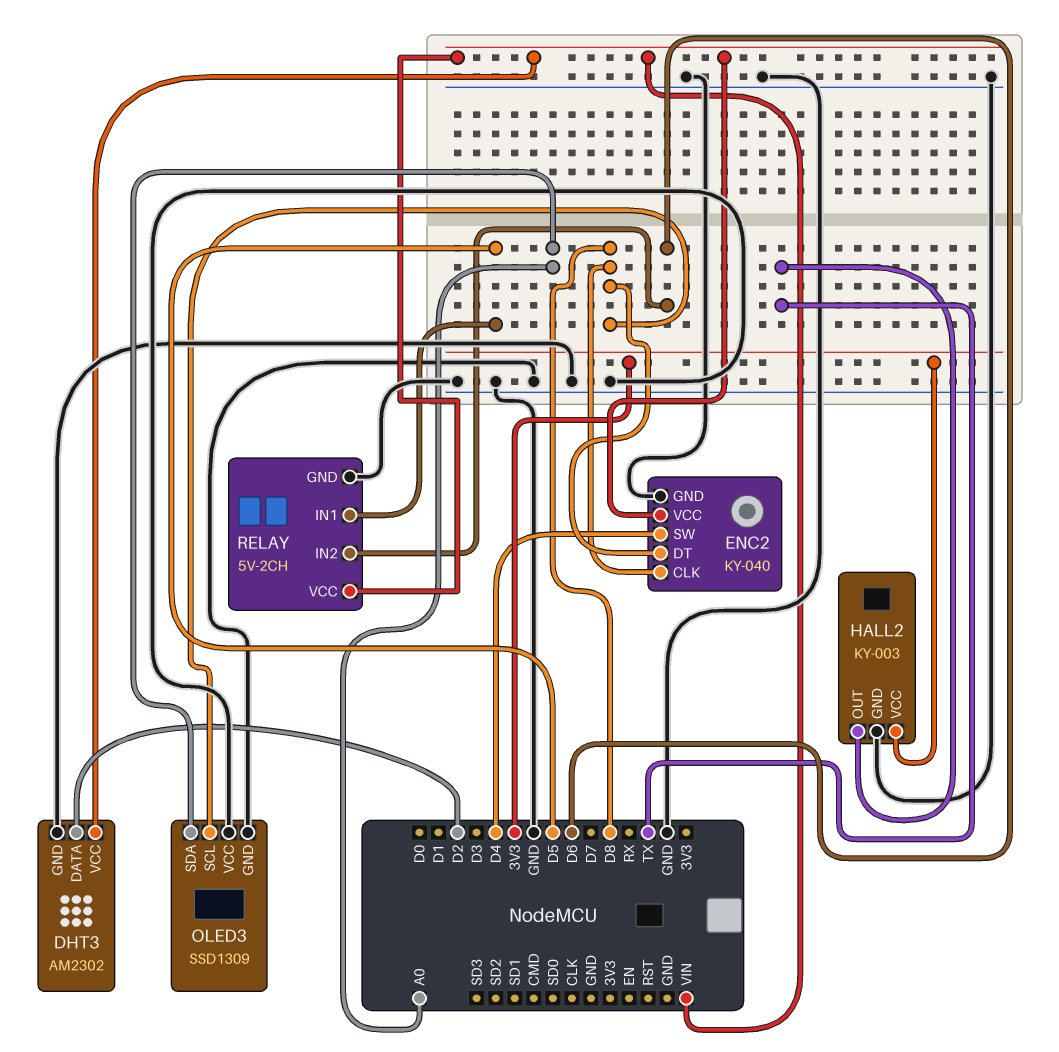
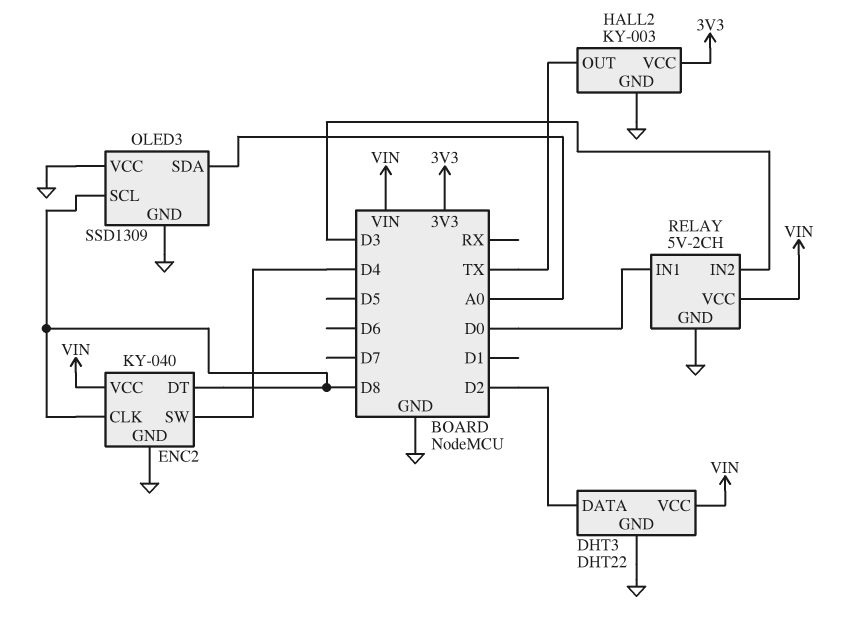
DHT3: AM2302 -> DHT22
RELAY pin IN1: D5 -> D0
RELAY pin IN2: D6 -> D3

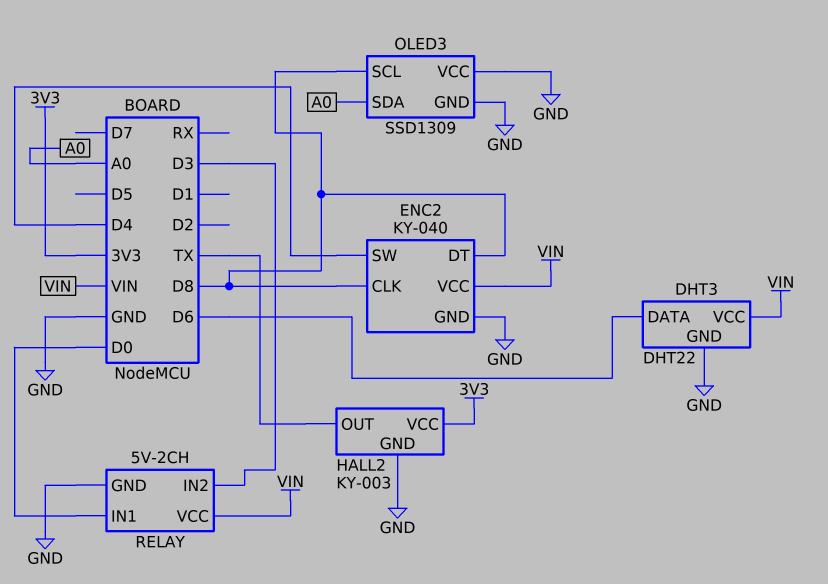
DHT3 pin DATA: D2 -> D6

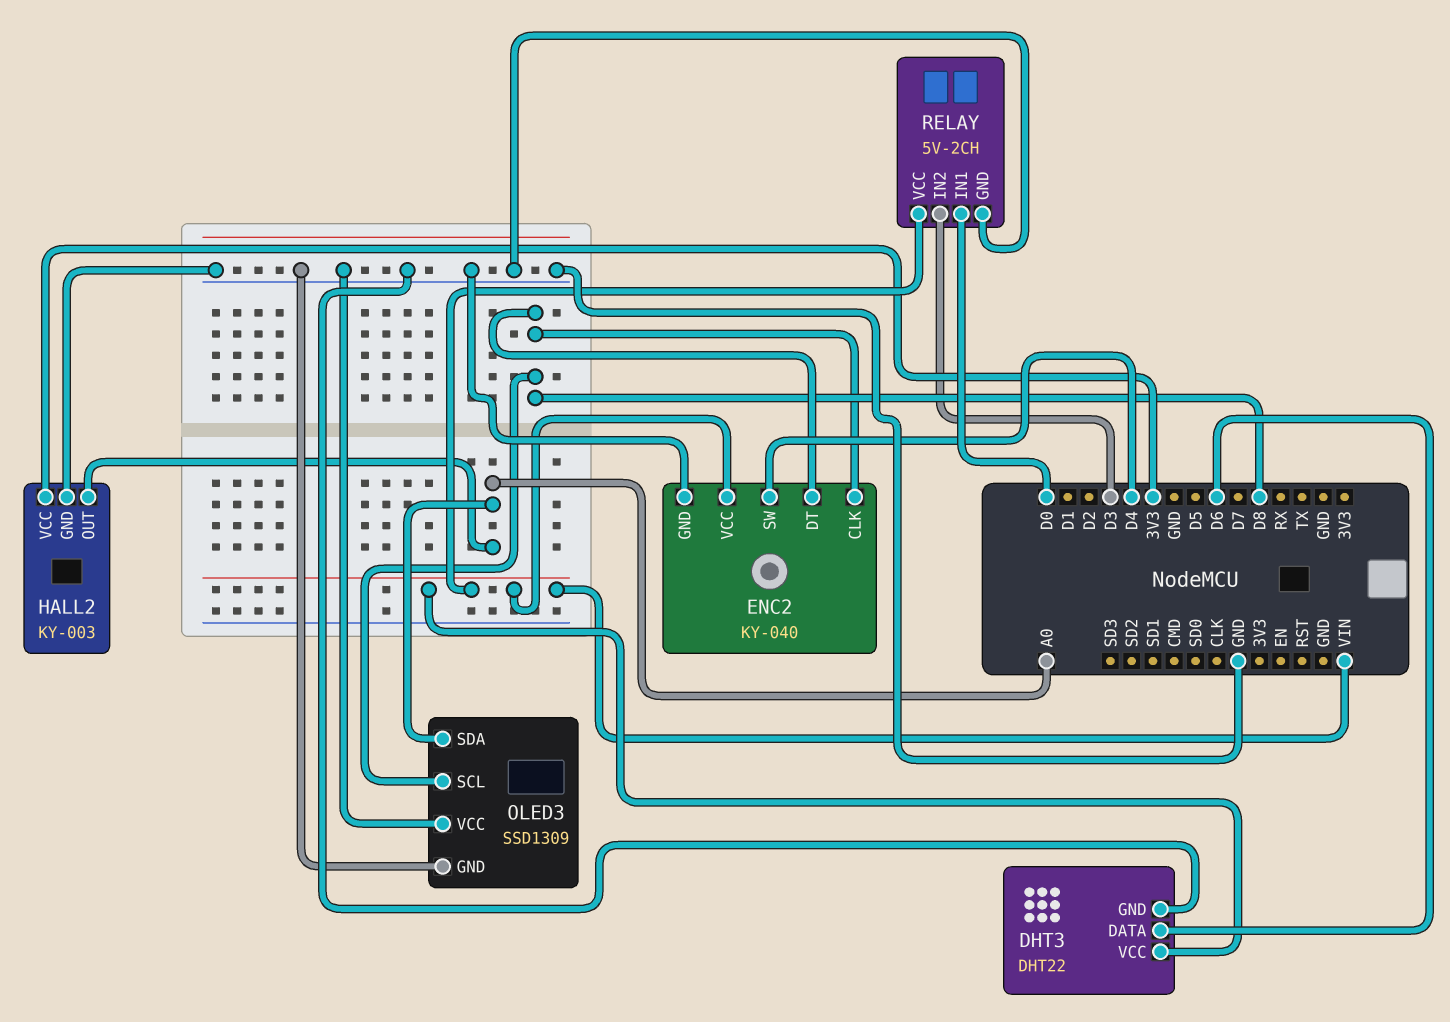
HALL2 pin OUT: TX -> A0

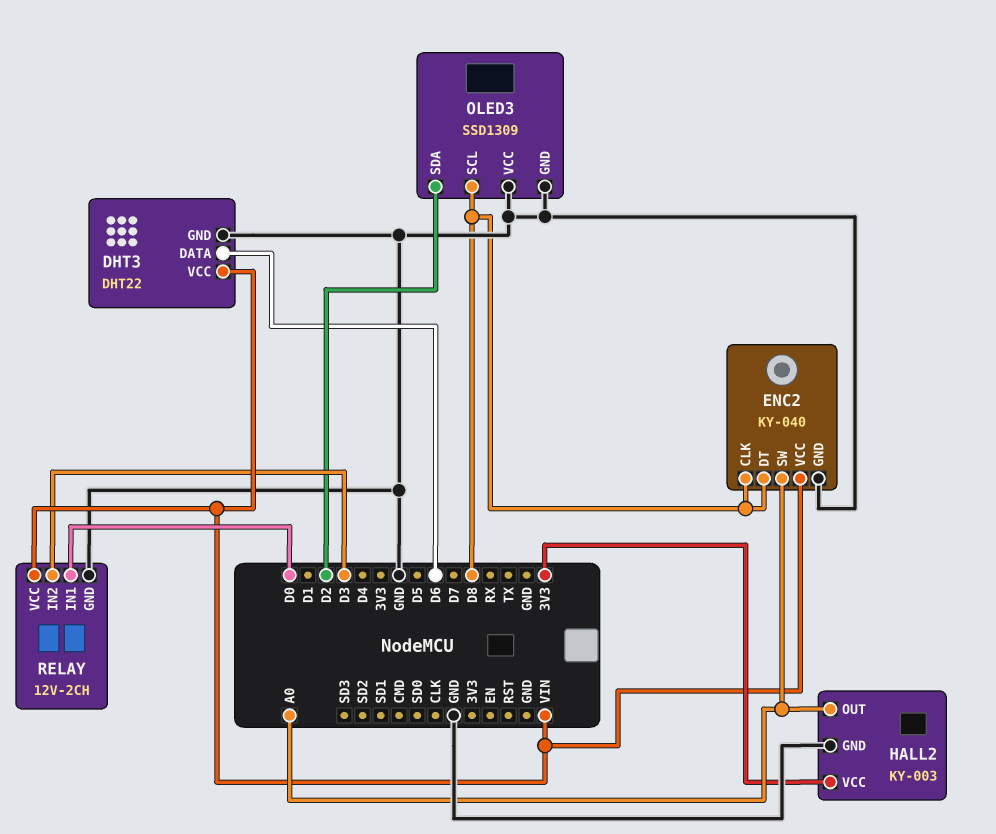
ENC2 pin SW: D4 -> A0
OLED3 pin SDA: A0 -> D2
RELAY: 5V-2CH -> 12V-2CH

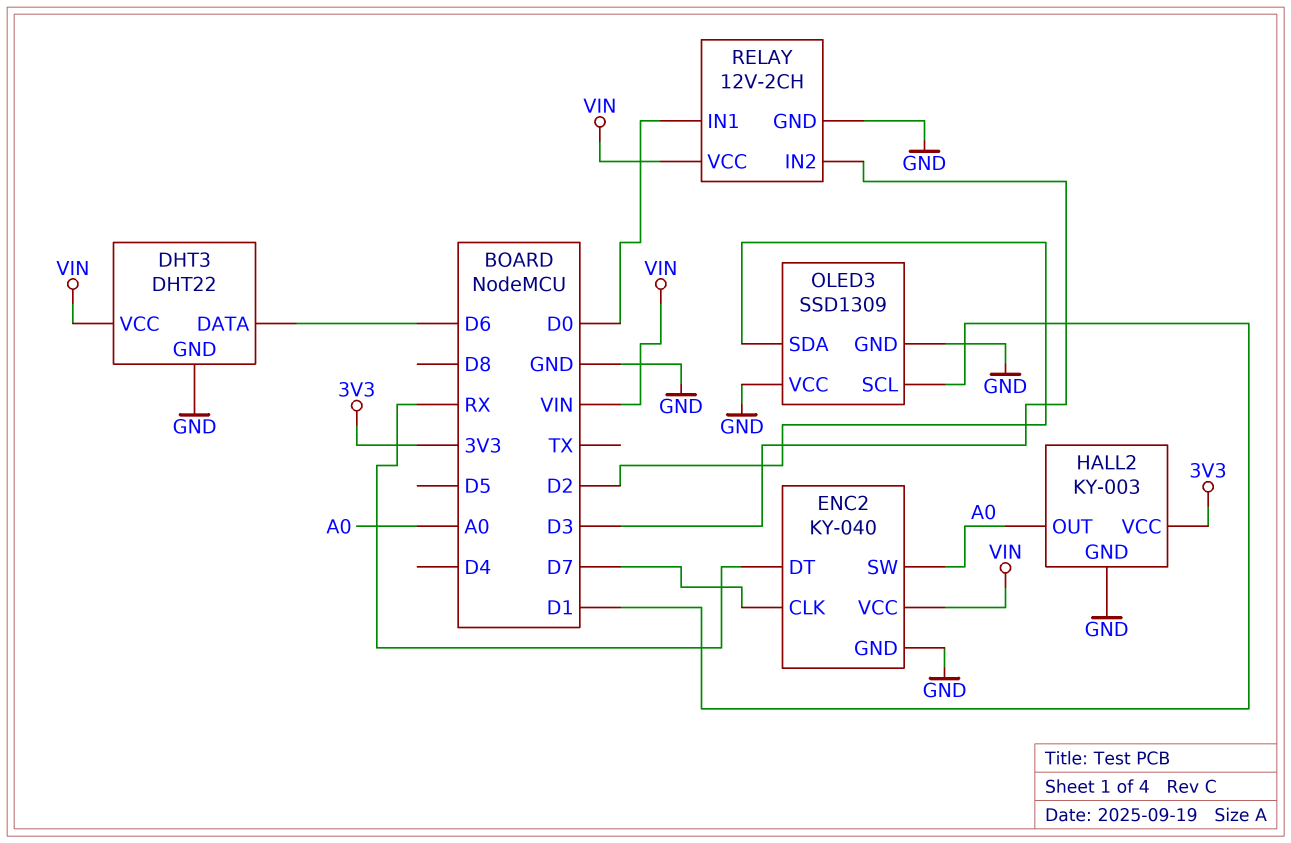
ENC2 pin CLK: D8 -> D7
ENC2 pin DT: D8 -> RX
OLED3 pin SCL: D8 -> D1

